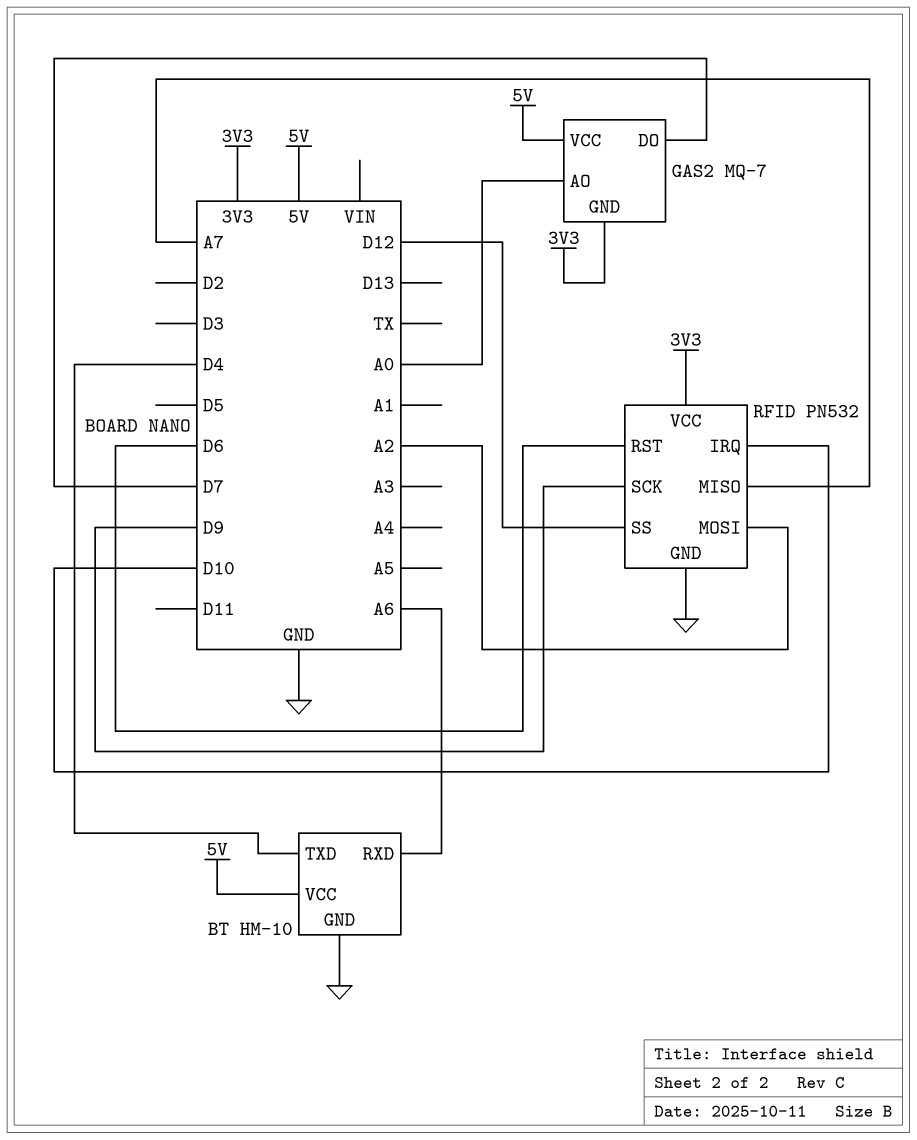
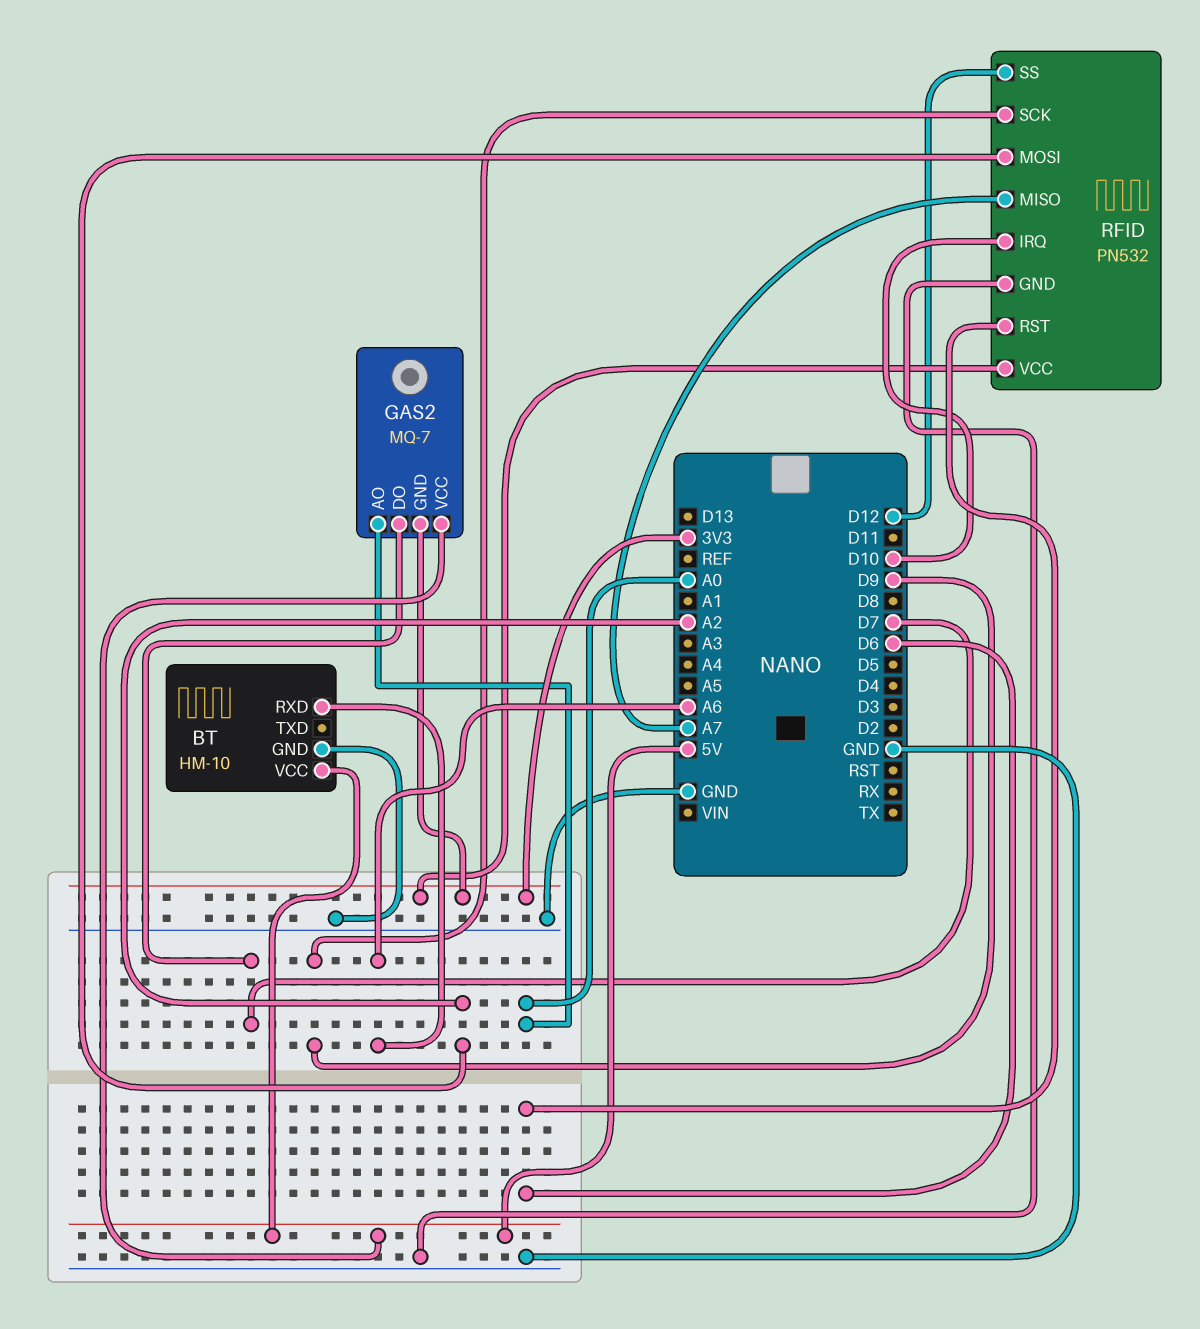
BT pin TXD: D4 -> none

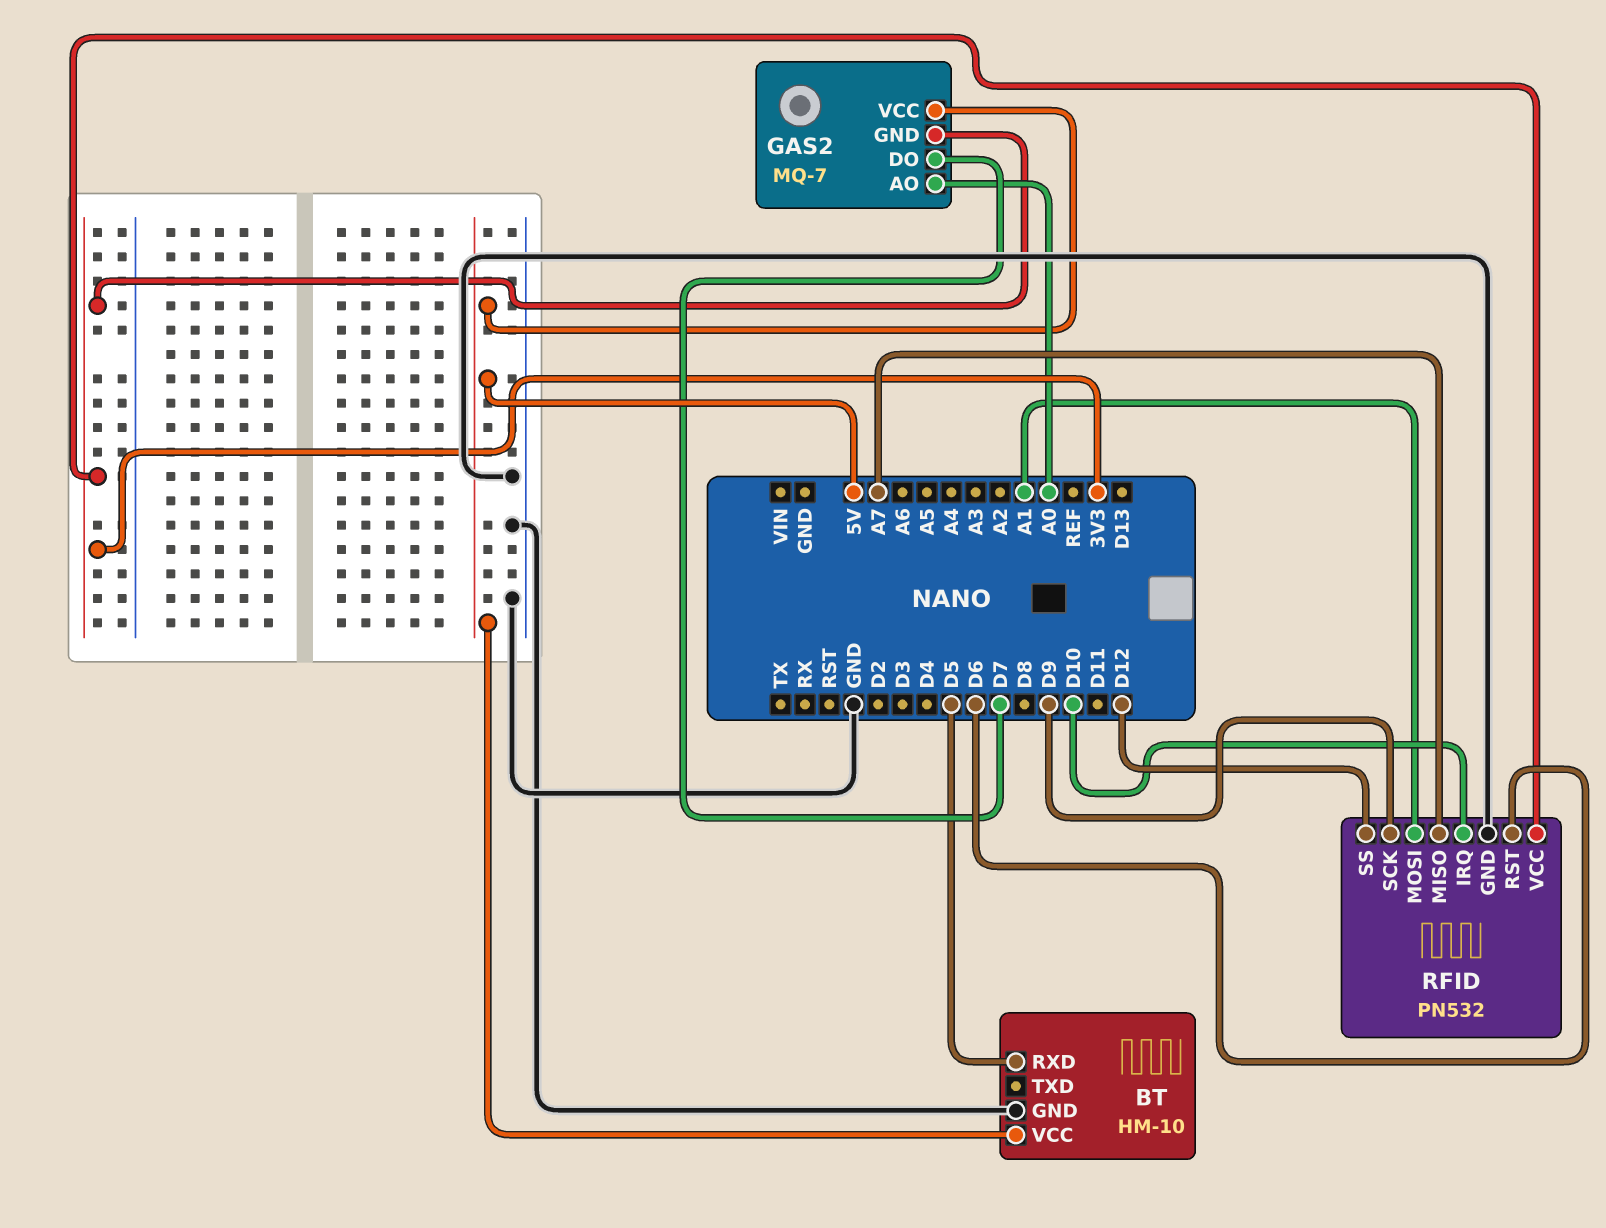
BT pin RXD: A6 -> D5
RFID pin MOSI: A2 -> A1

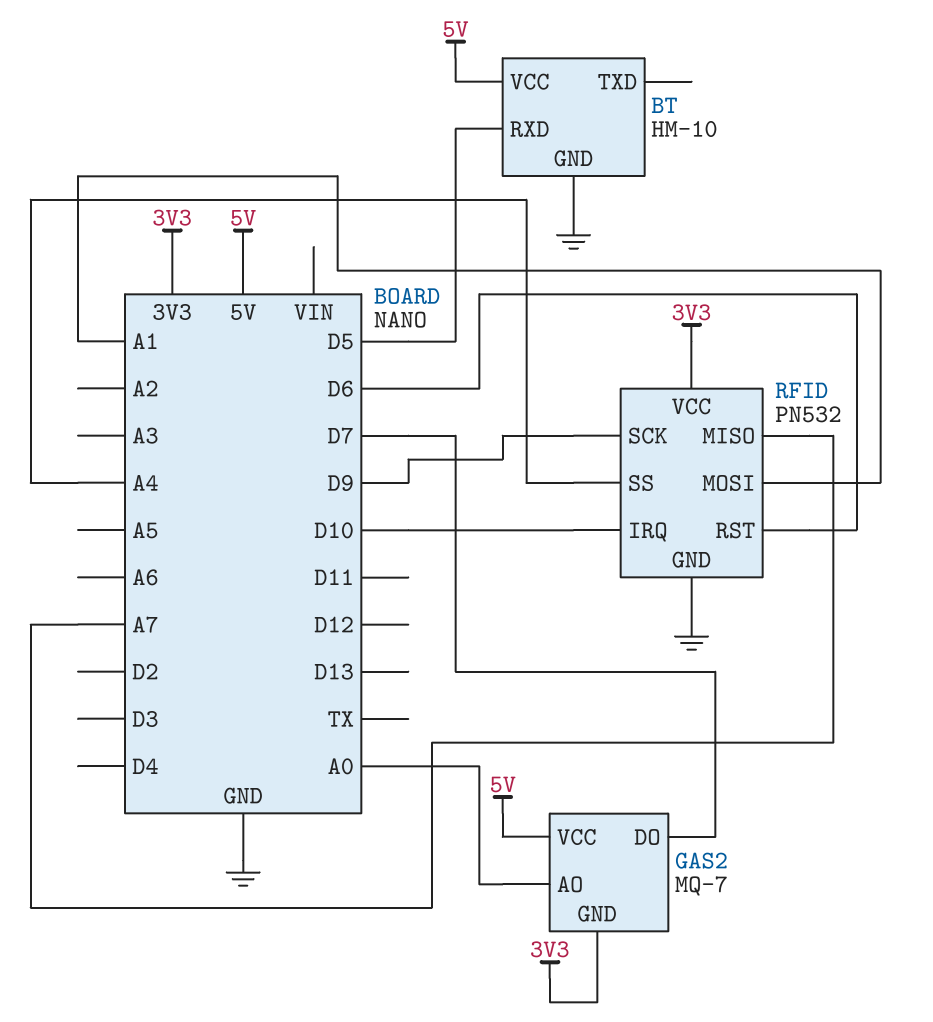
RFID pin SS: D12 -> A4

